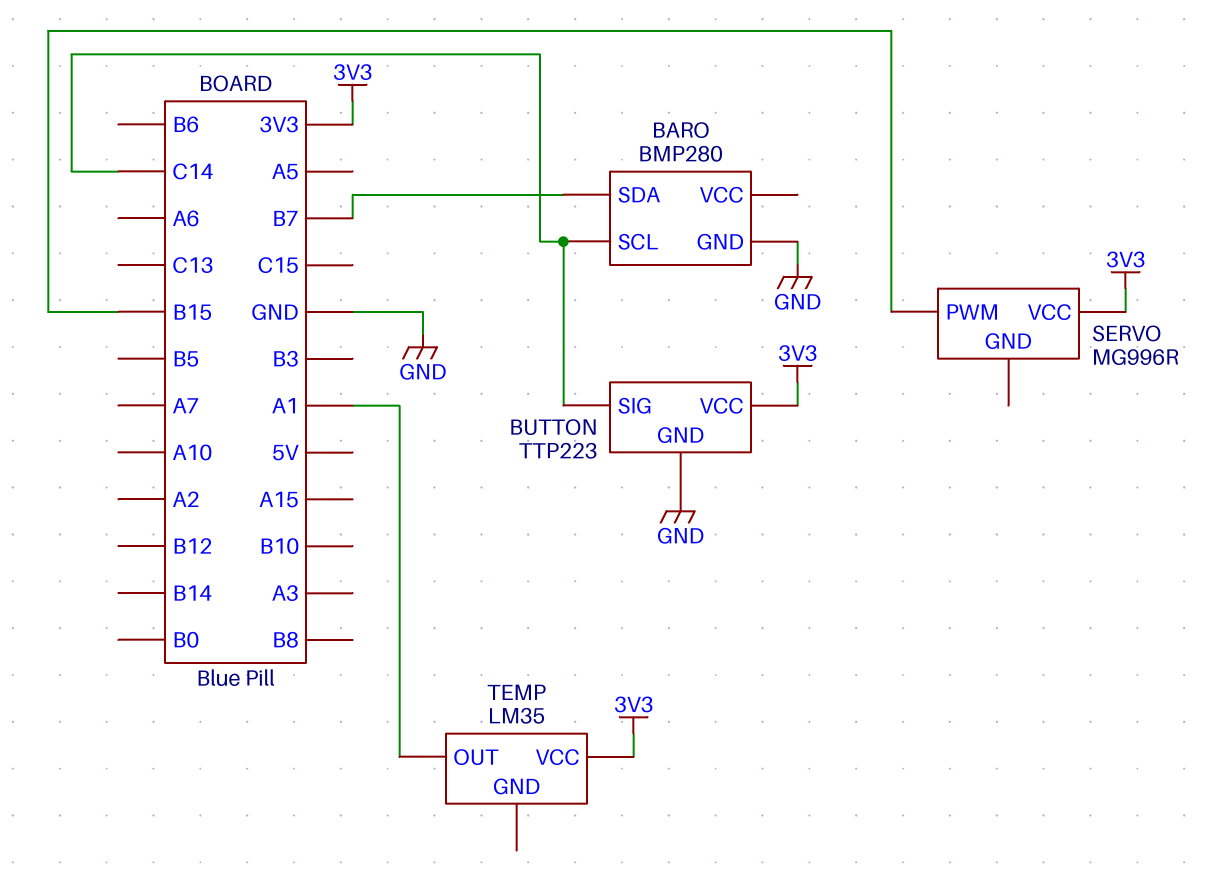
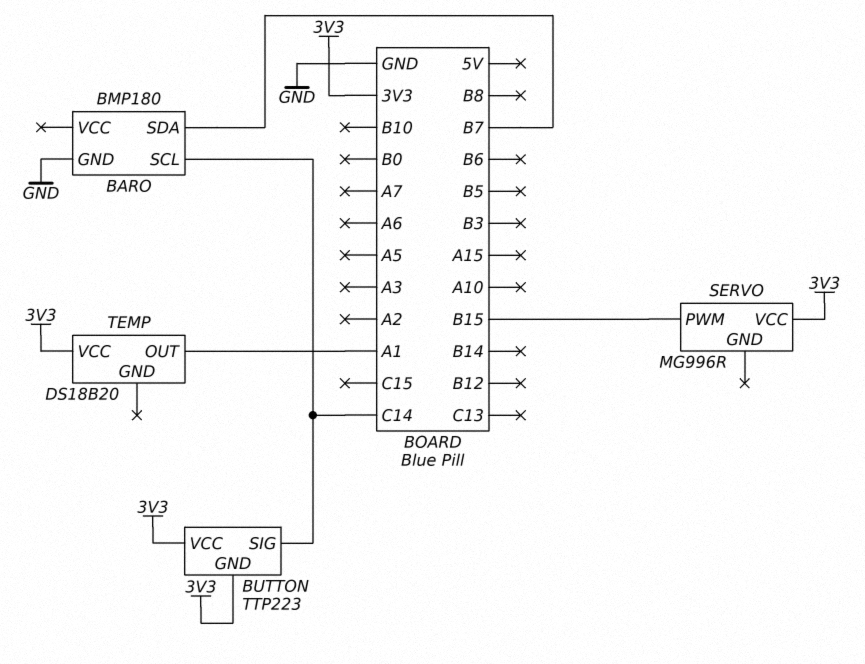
BARO: BMP280 -> BMP180
BUTTON pin GND: GND -> 3V3
TEMP: LM35 -> DS18B20

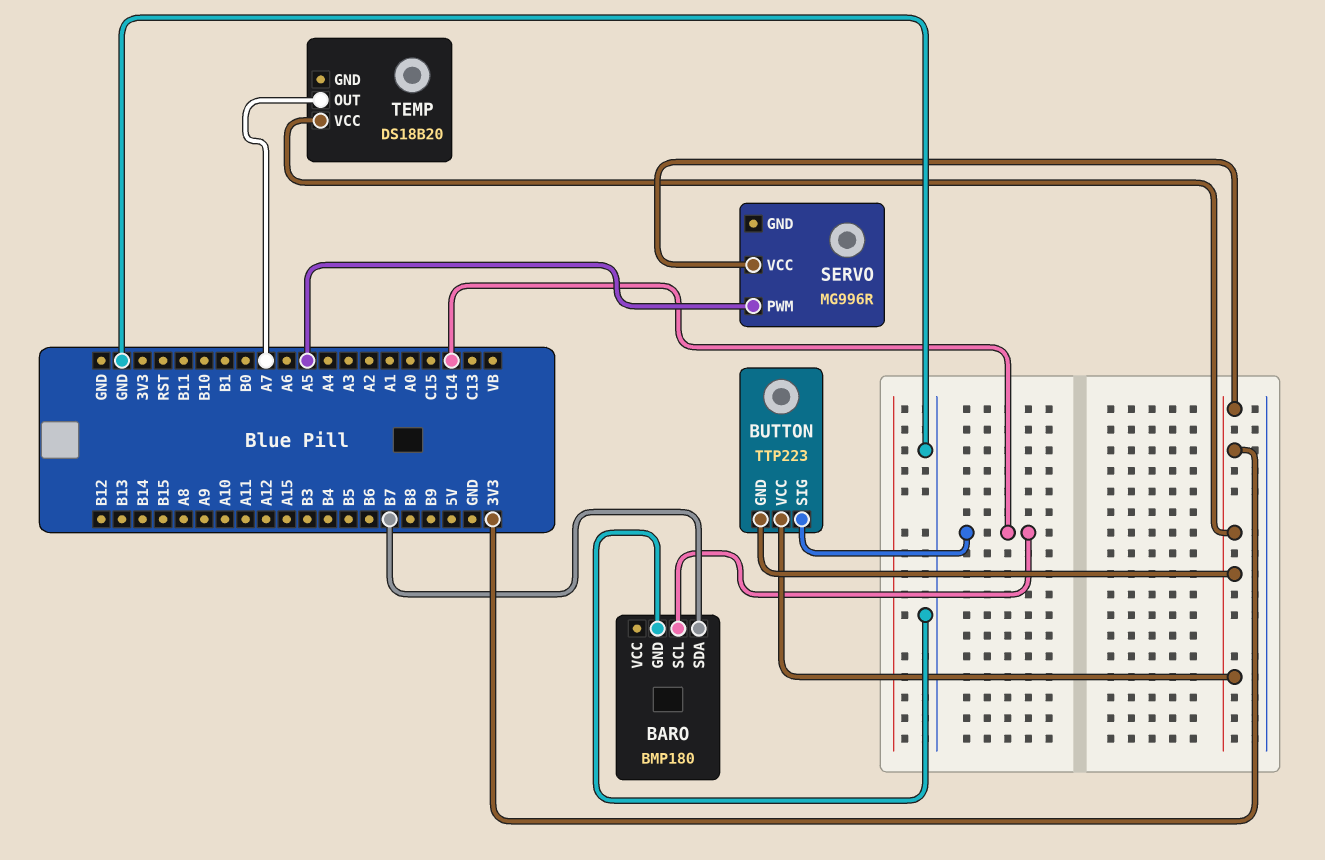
SERVO pin PWM: B15 -> A5
TEMP pin OUT: A1 -> A7

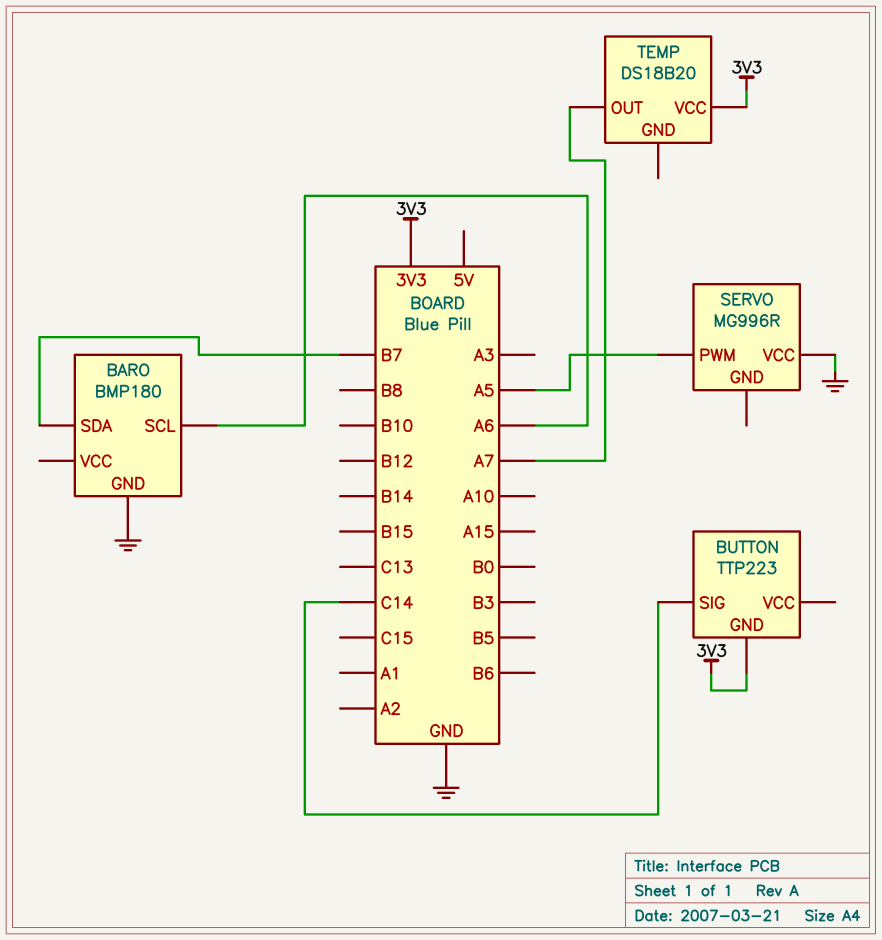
BARO pin SCL: C14 -> A6
BUTTON pin VCC: 3V3 -> none
SERVO pin VCC: 3V3 -> GND

